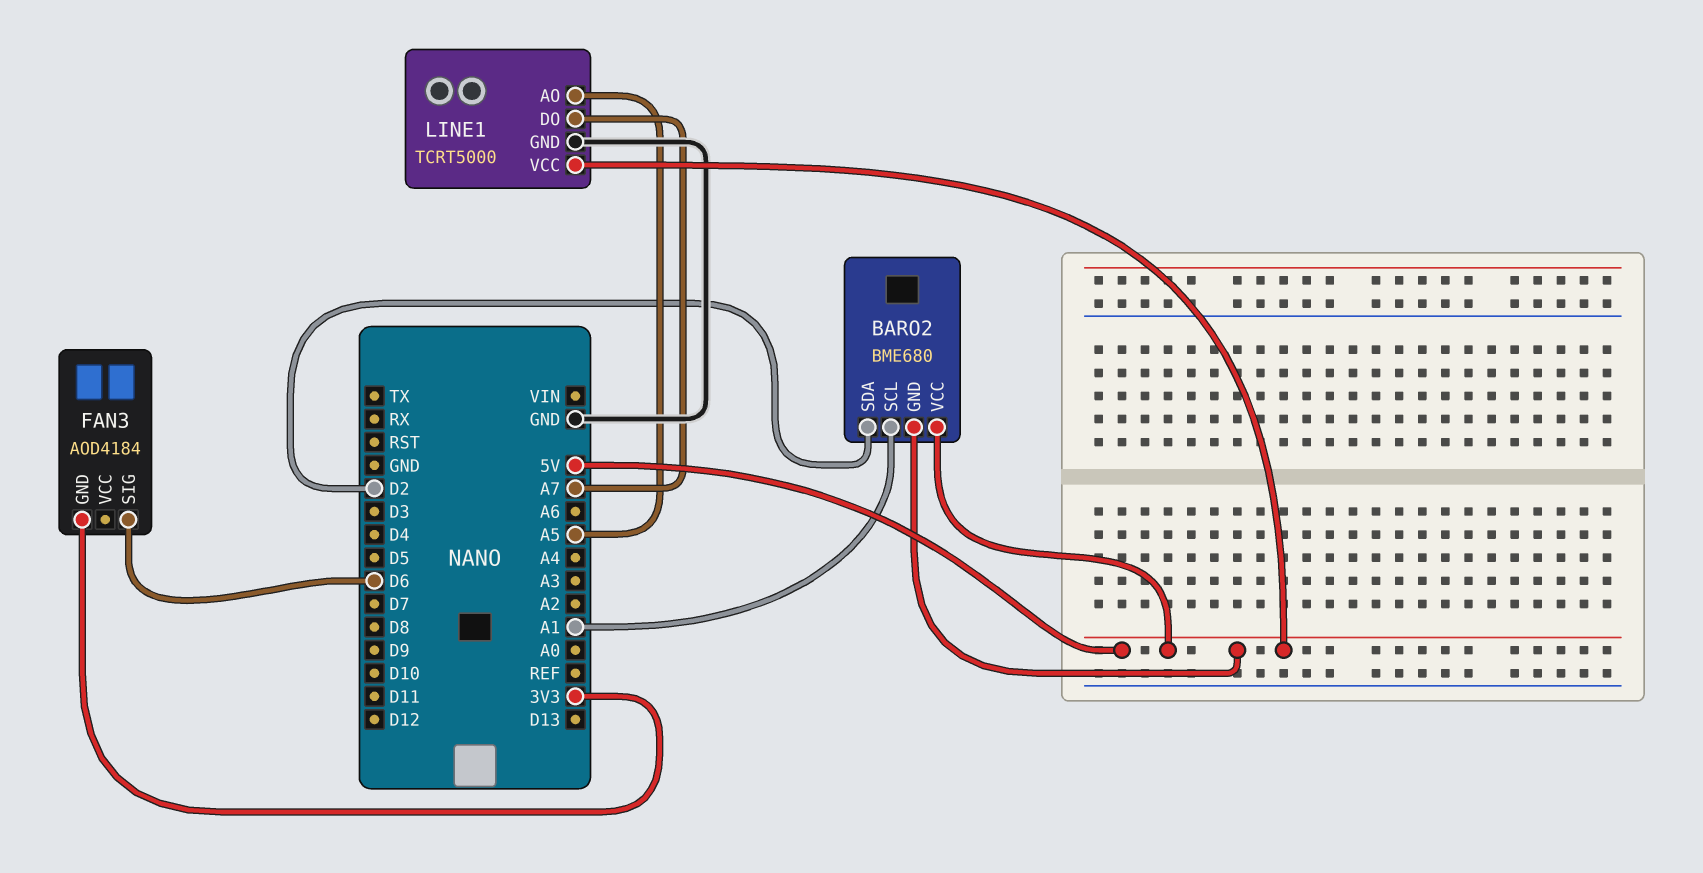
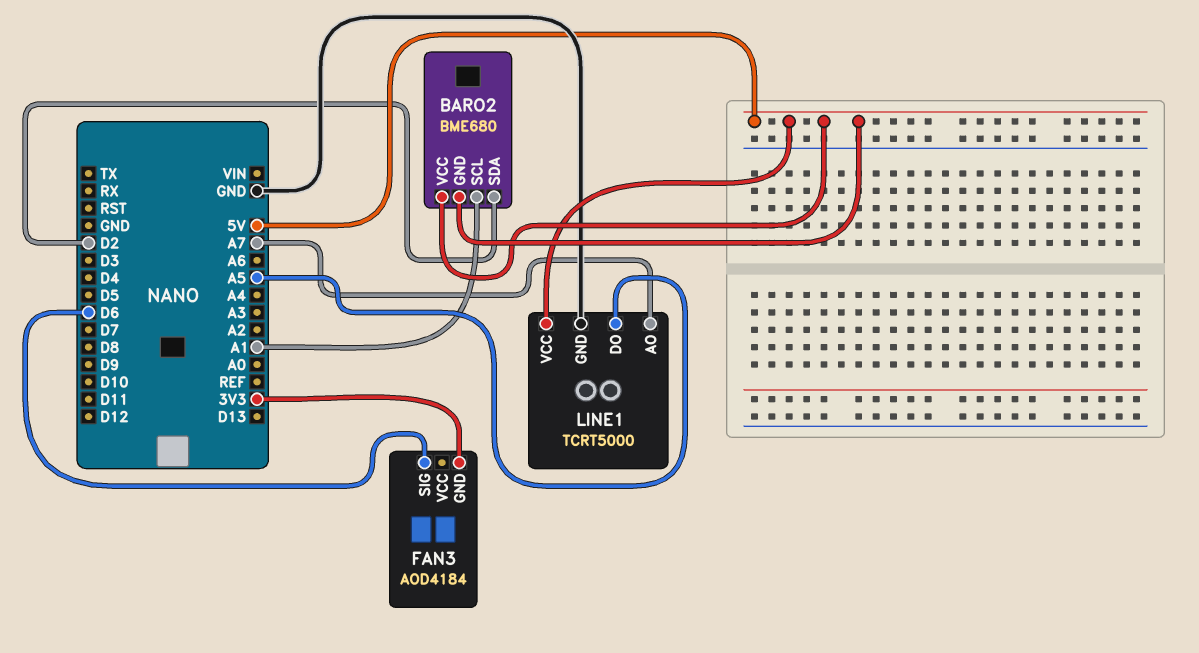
LINE1 pin AO: A5 -> A7
LINE1 pin DO: A7 -> A5

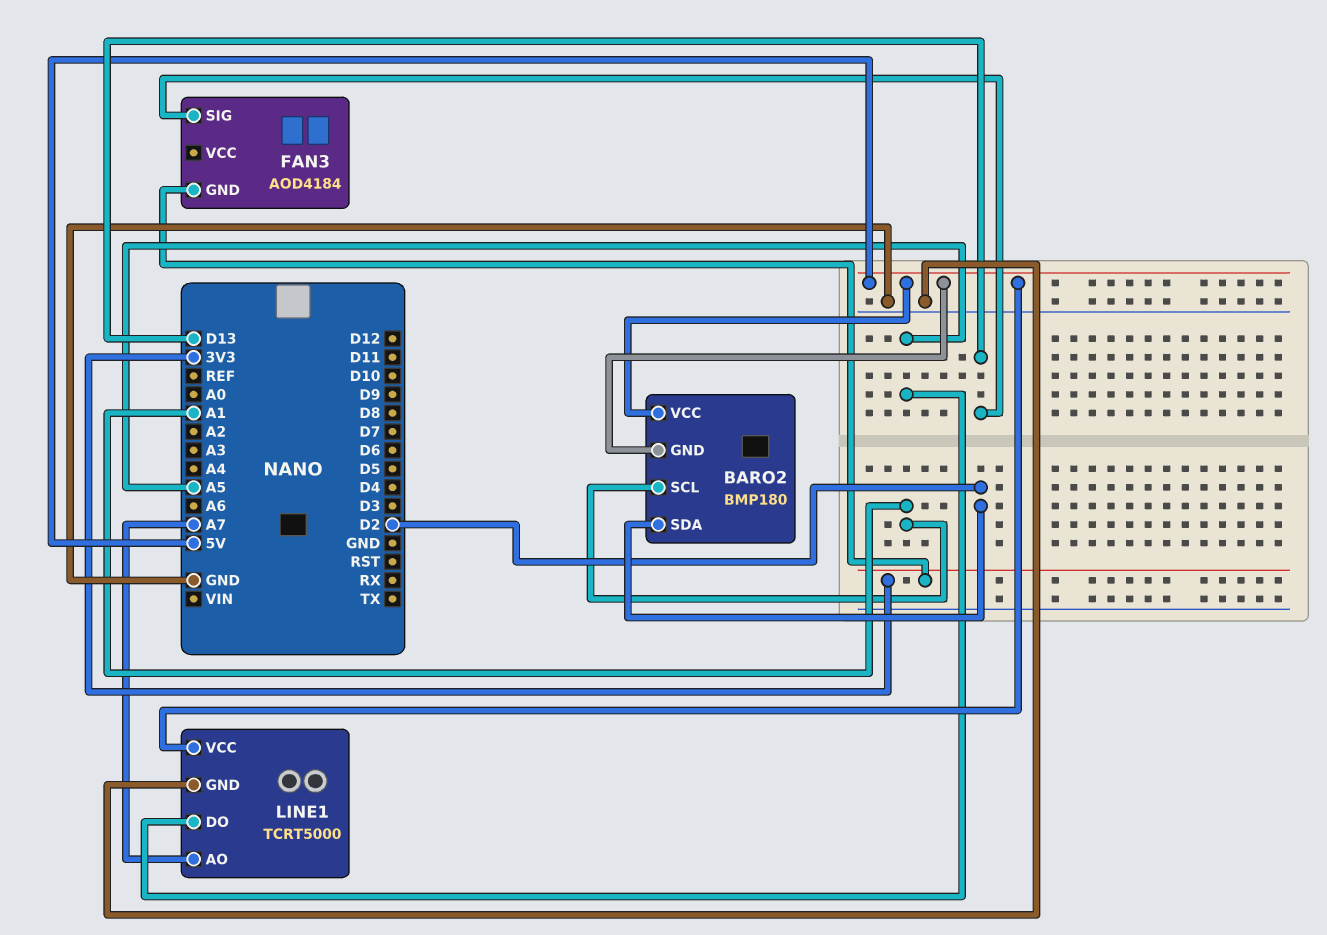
BARO2: BME680 -> BMP180
FAN3 pin SIG: D6 -> D13

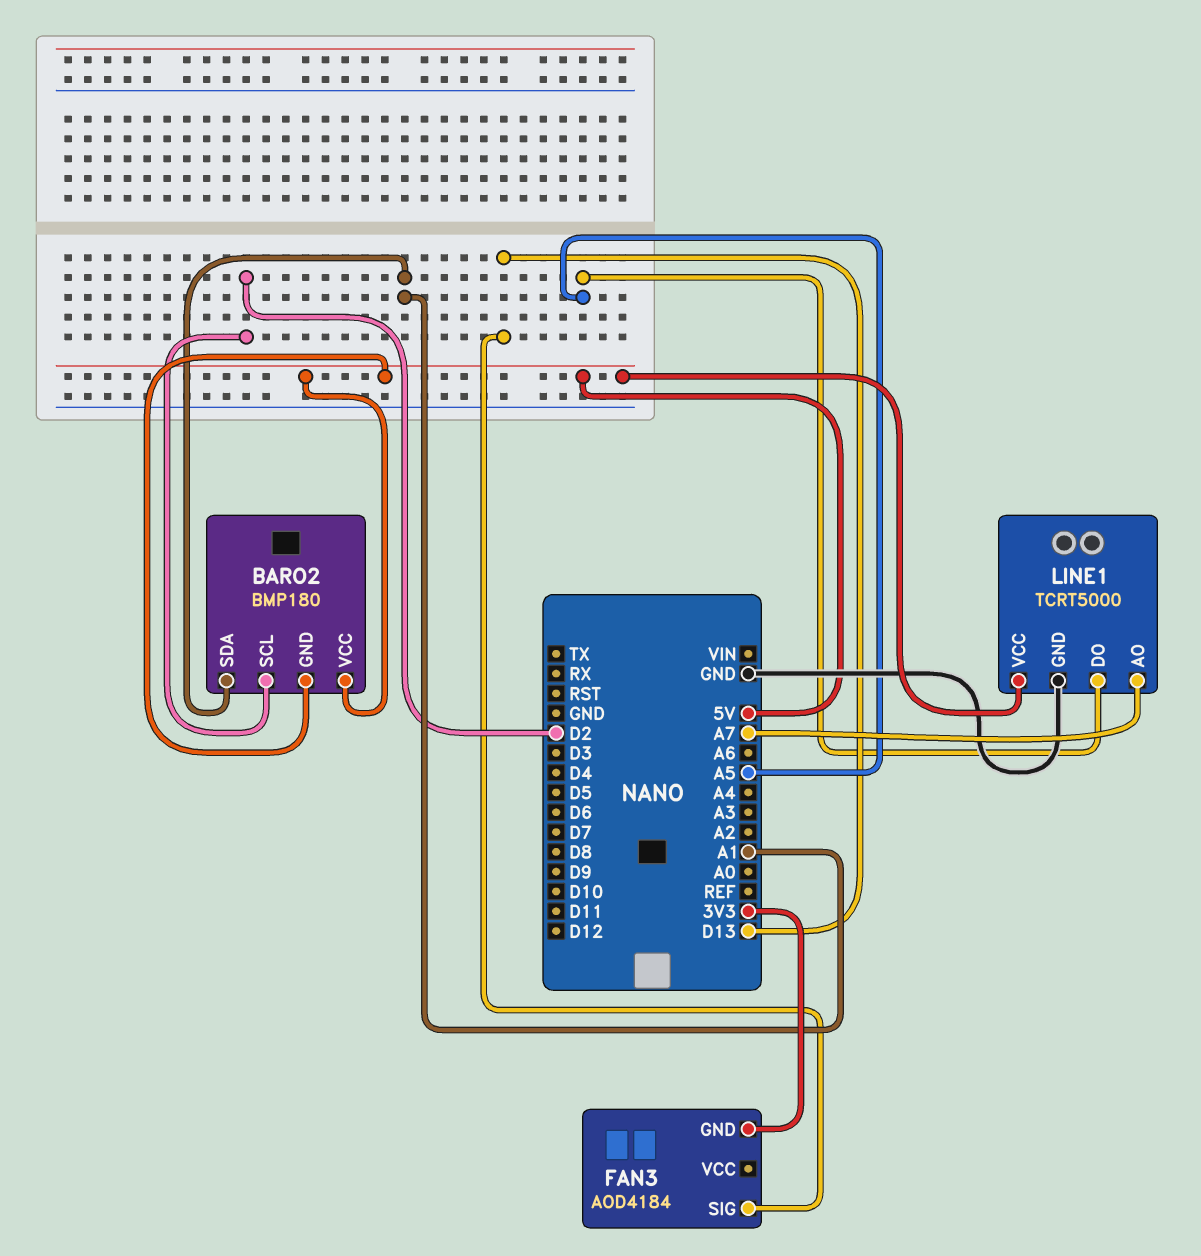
BARO2 pin SCL: A1 -> D2
BARO2 pin SDA: D2 -> A1

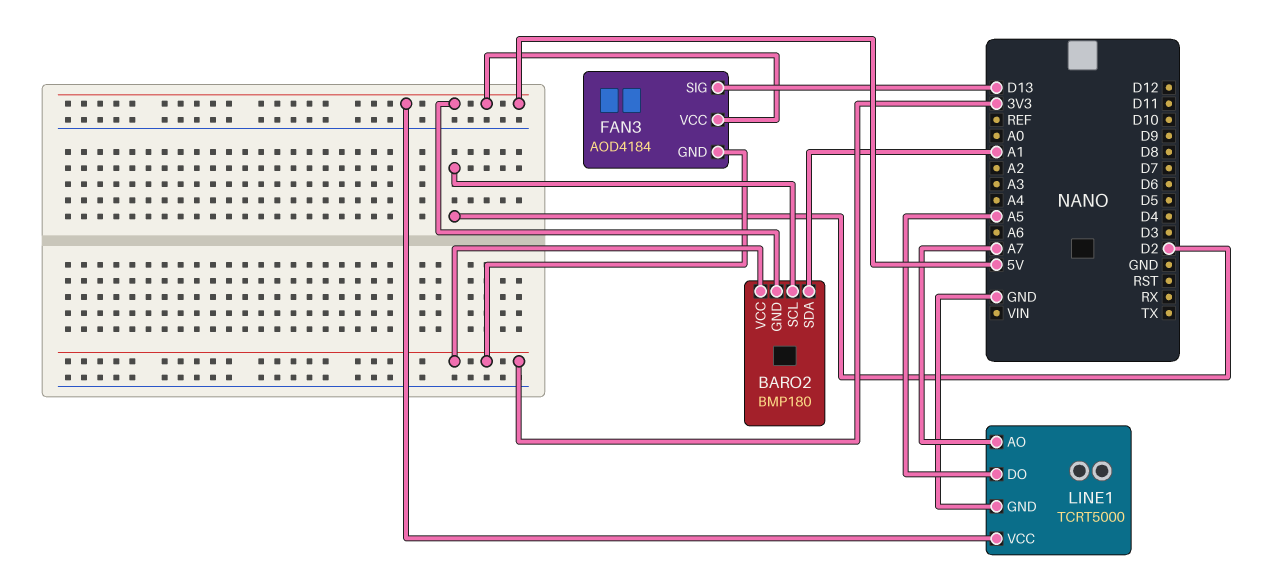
BARO2 pin VCC: 5V -> 3V3
FAN3 pin VCC: none -> 5V

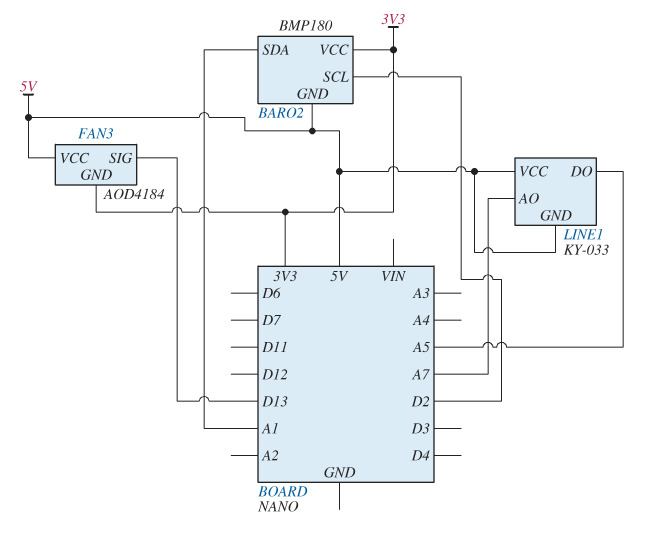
LINE1: TCRT5000 -> KY-033
LINE1 pin GND: GND -> 5V

